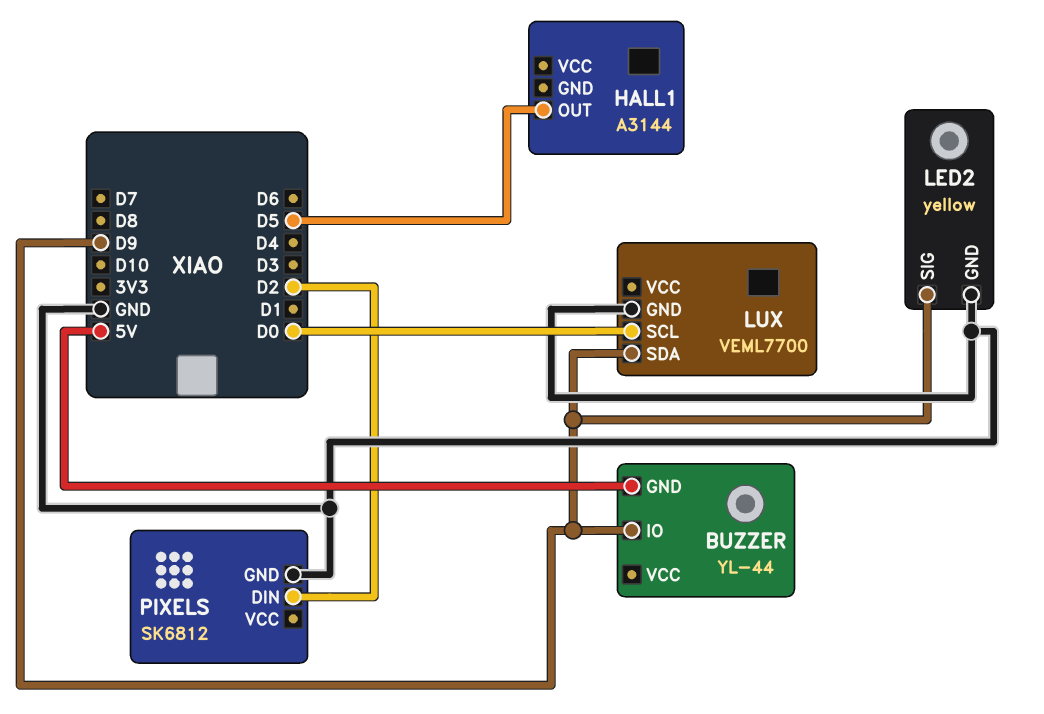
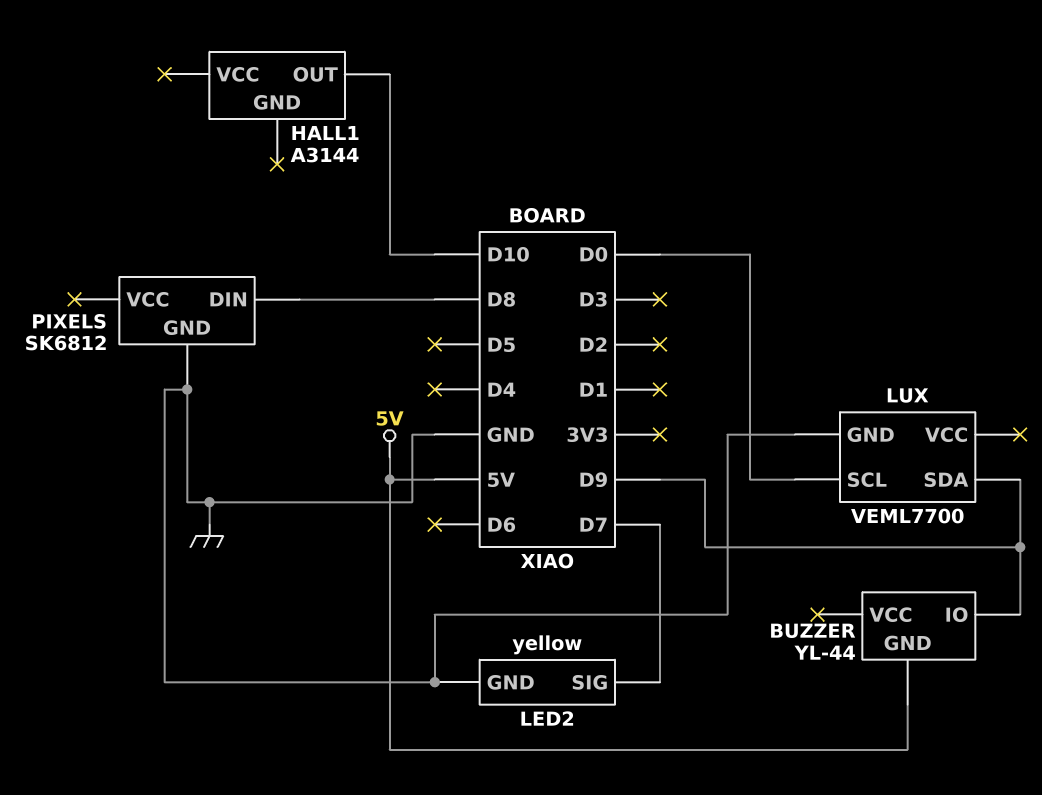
HALL1 pin OUT: D5 -> D10
LED2 pin SIG: D9 -> D7
PIXELS pin DIN: D2 -> D8

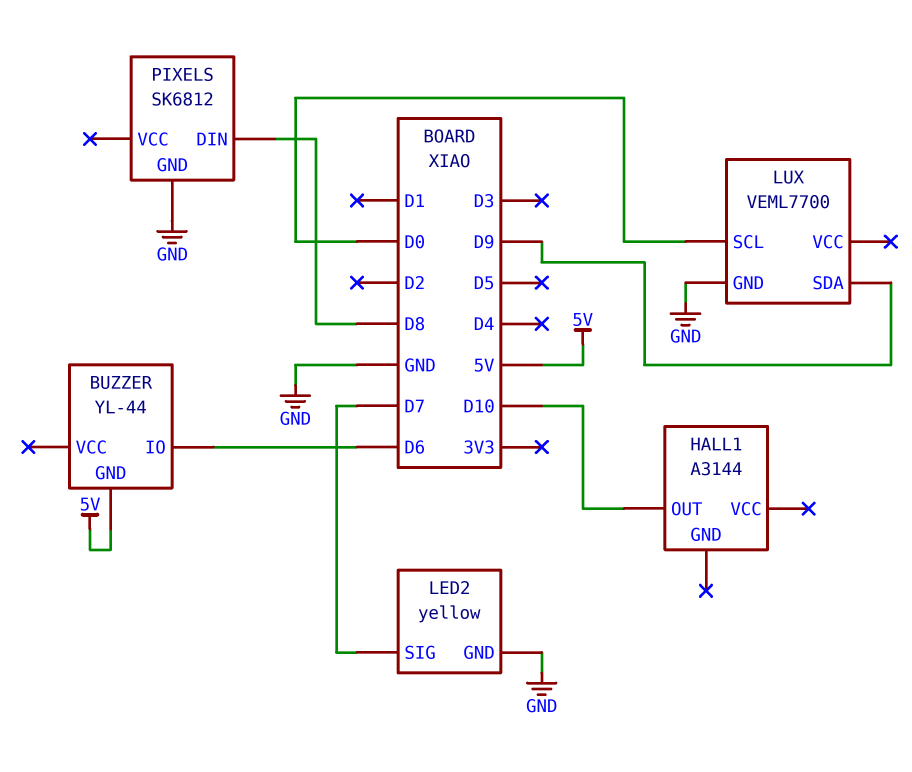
BUZZER pin IO: D9 -> D6

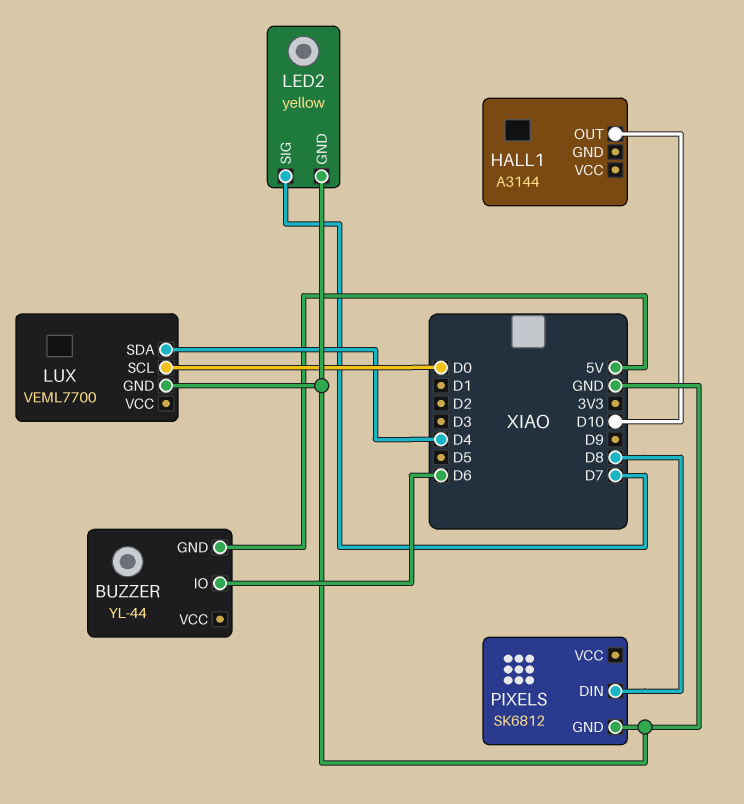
LUX pin SDA: D9 -> D4

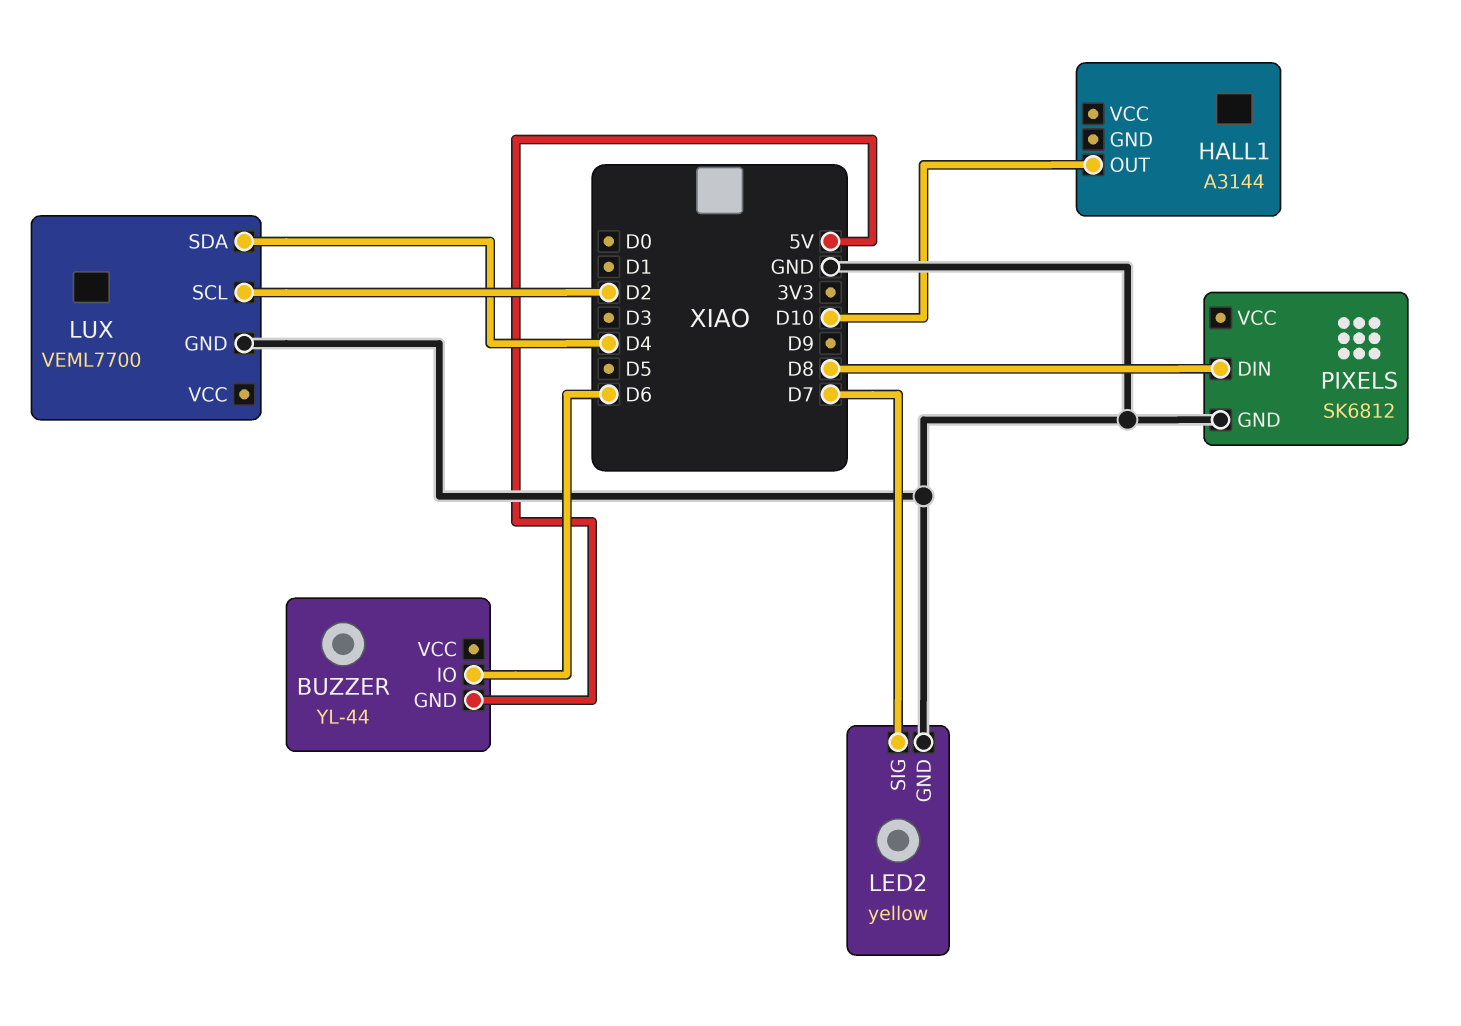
LUX pin SCL: D0 -> D2

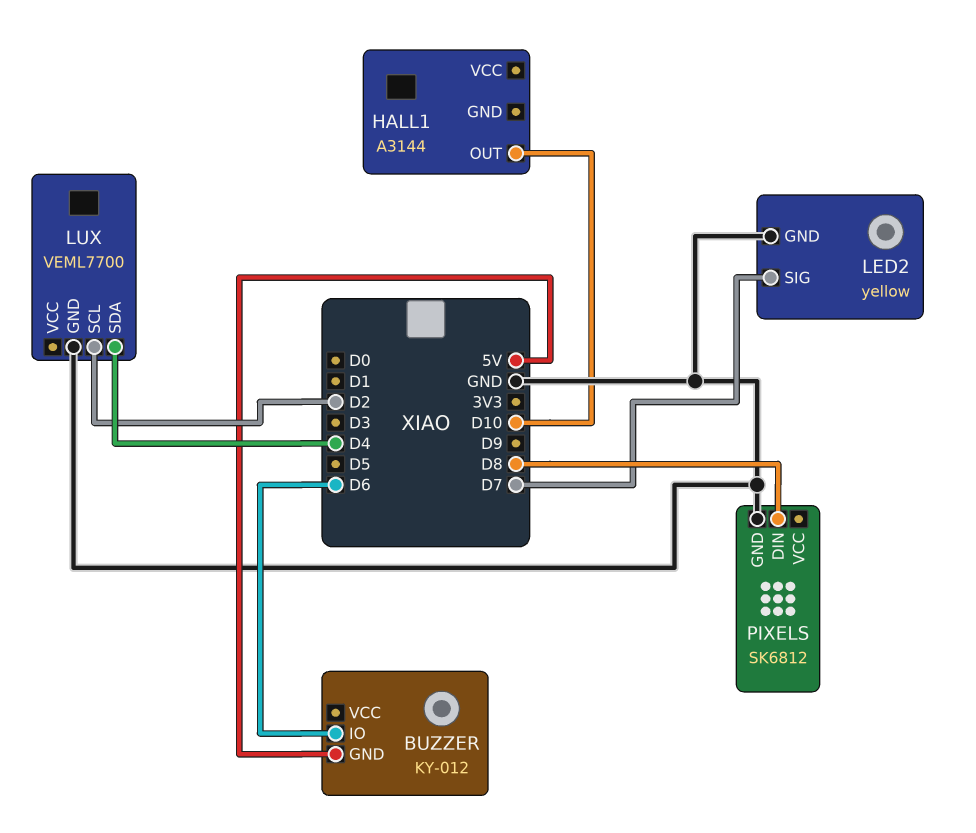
BUZZER: YL-44 -> KY-012

